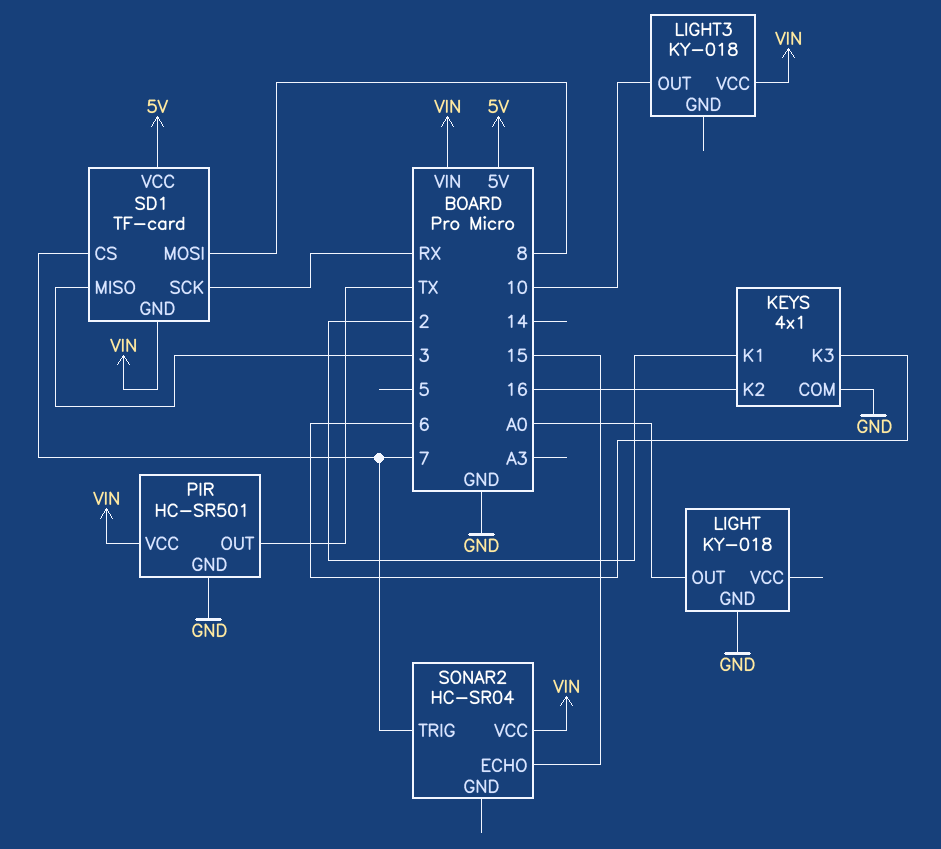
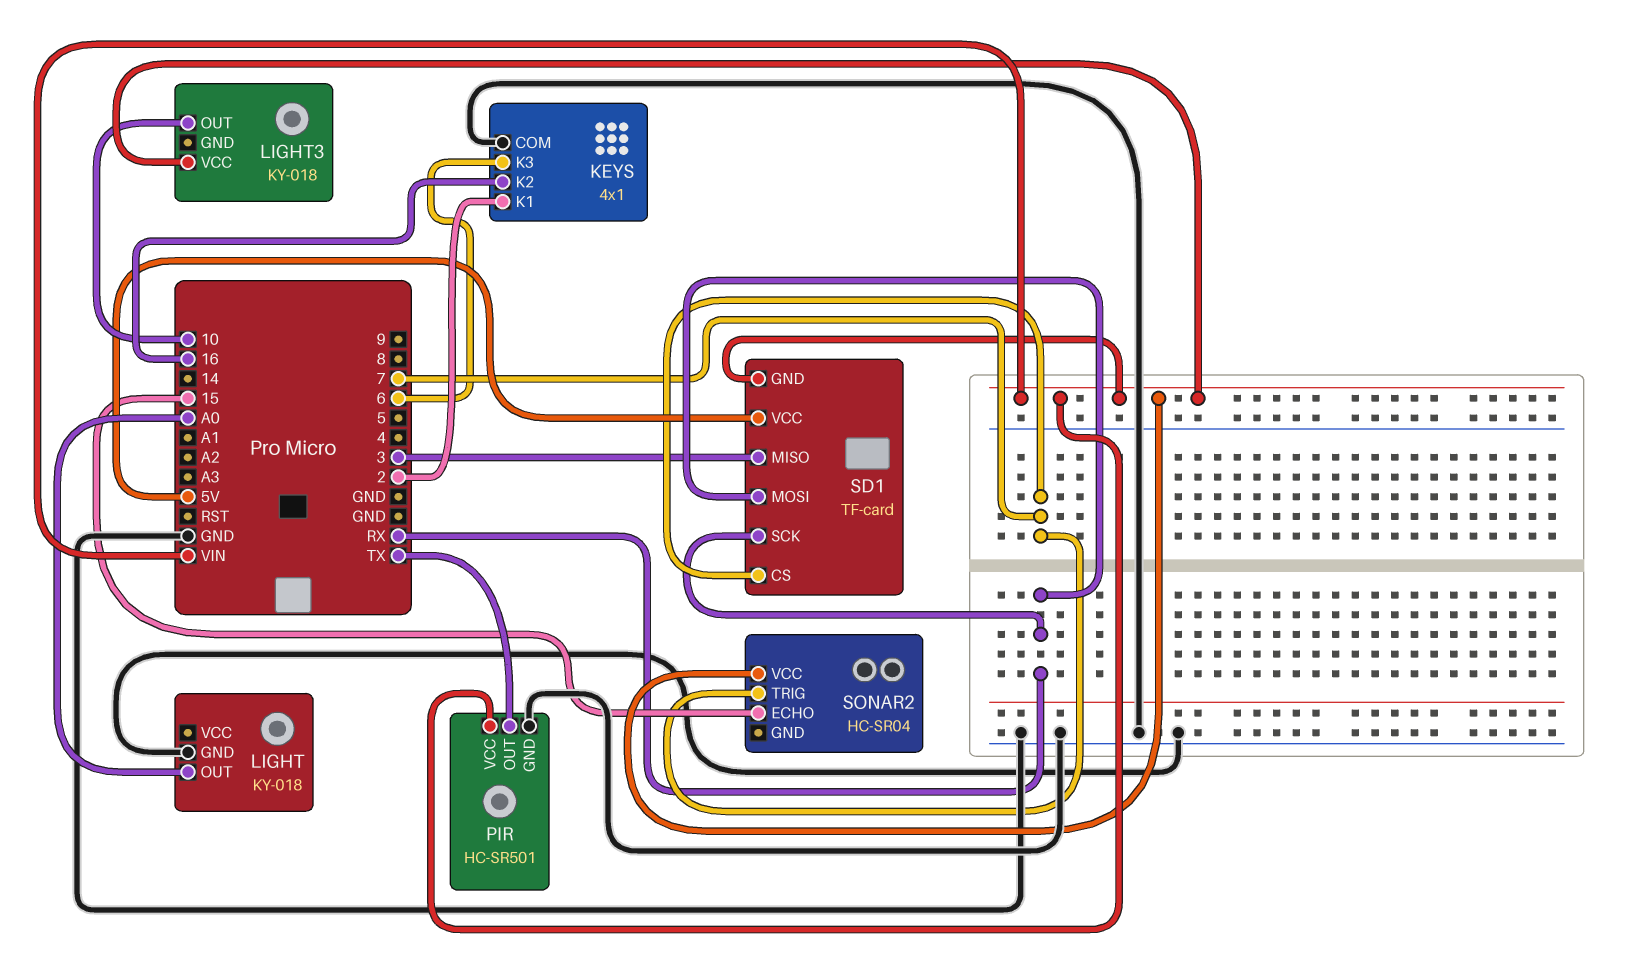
SD1 pin MOSI: 8 -> RX

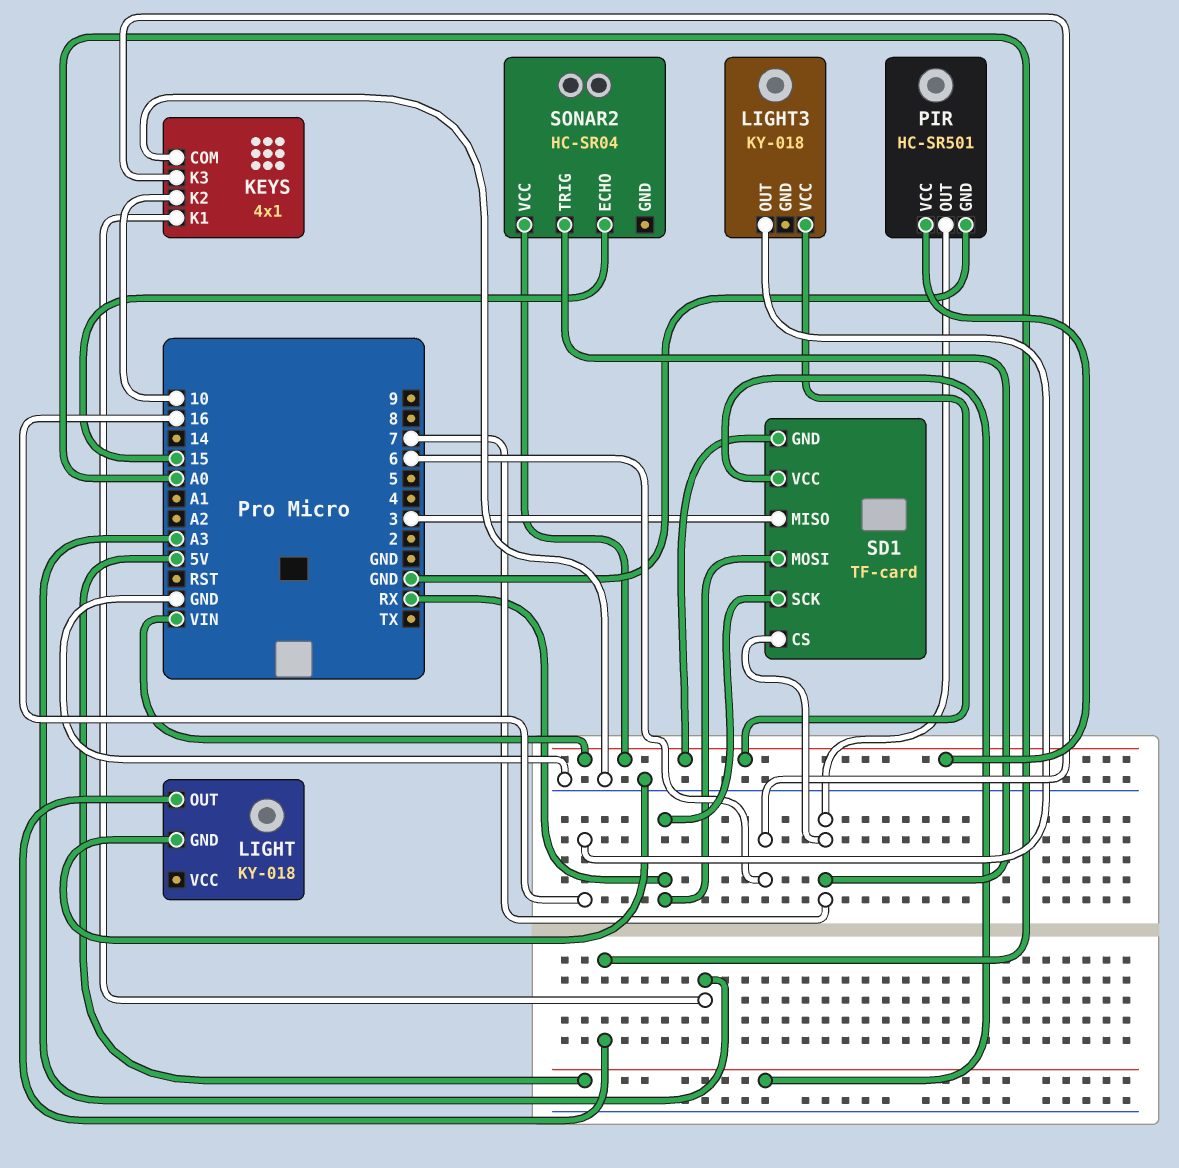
KEYS pin K1: 2 -> A3
KEYS pin K2: 16 -> 10
LIGHT3 pin OUT: 10 -> 16
PIR pin OUT: TX -> 7

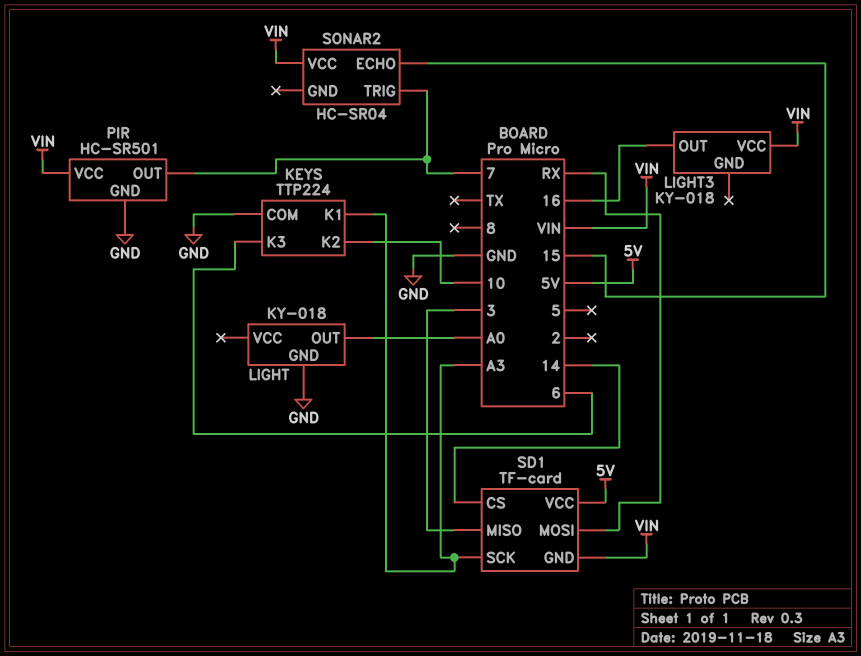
KEYS: 4x1 -> TTP224
SD1 pin CS: 7 -> 14
SD1 pin SCK: RX -> A3

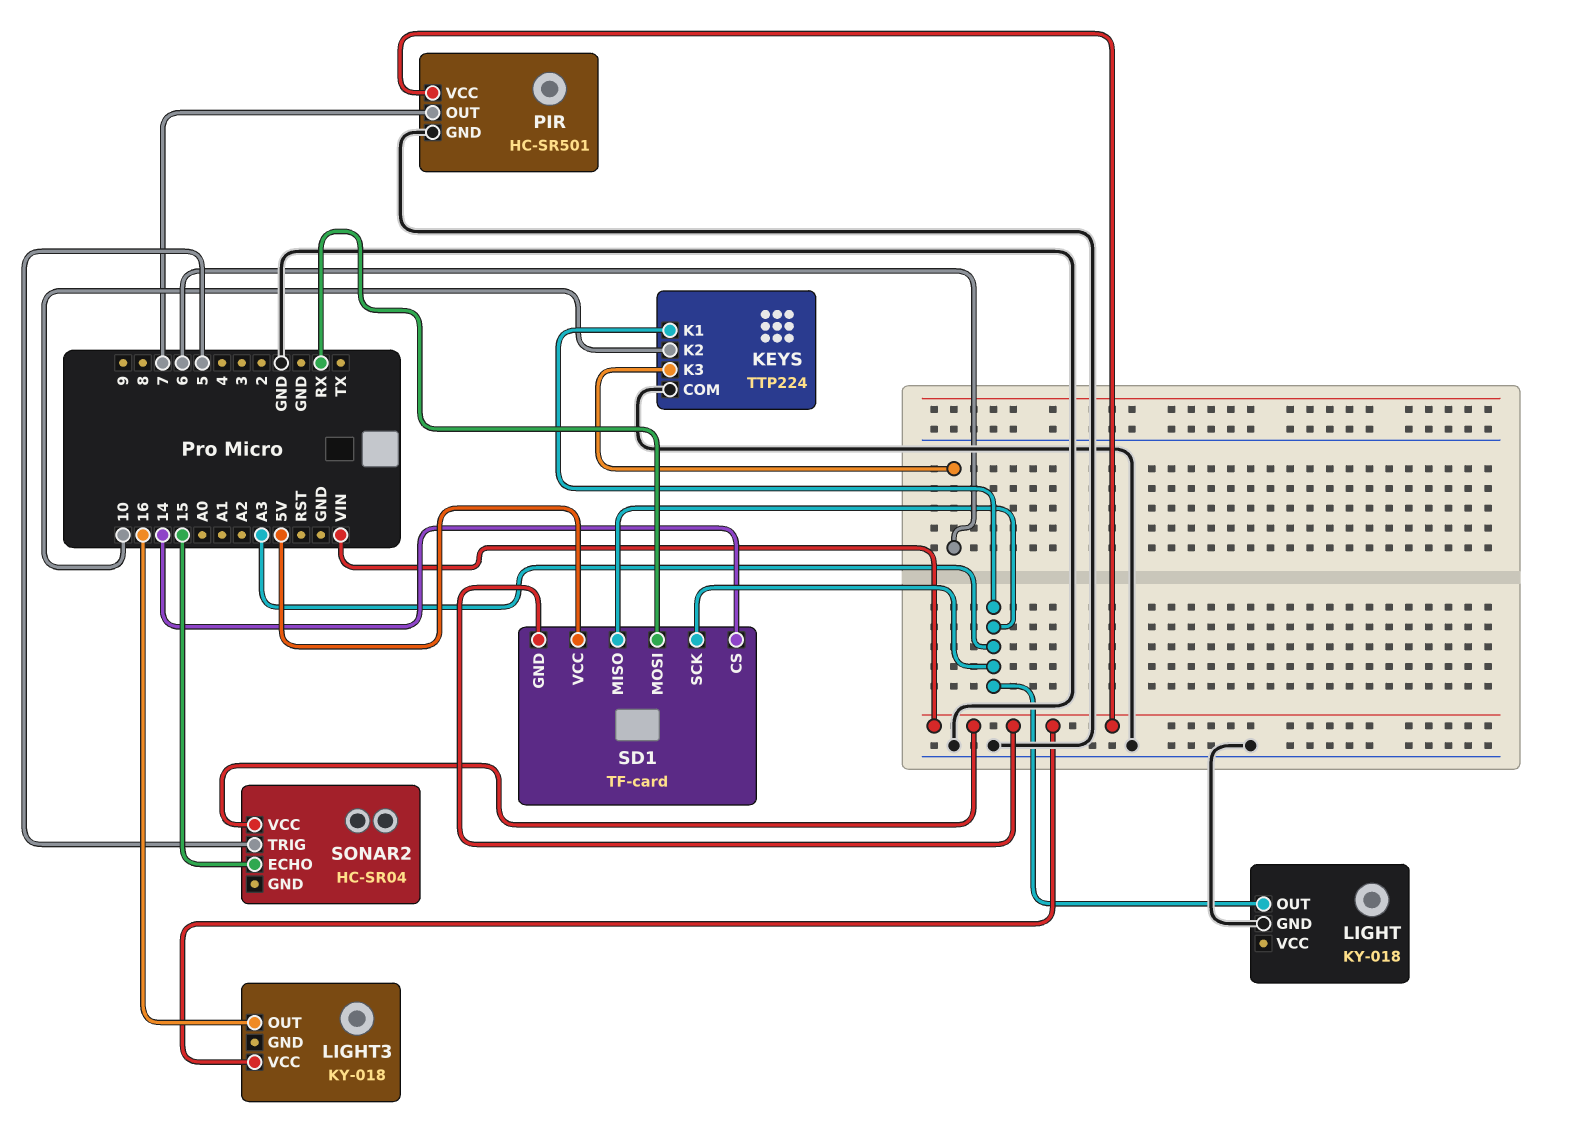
LIGHT pin OUT: A0 -> A3
SD1 pin MISO: 3 -> A3
SONAR2 pin TRIG: 7 -> 5

